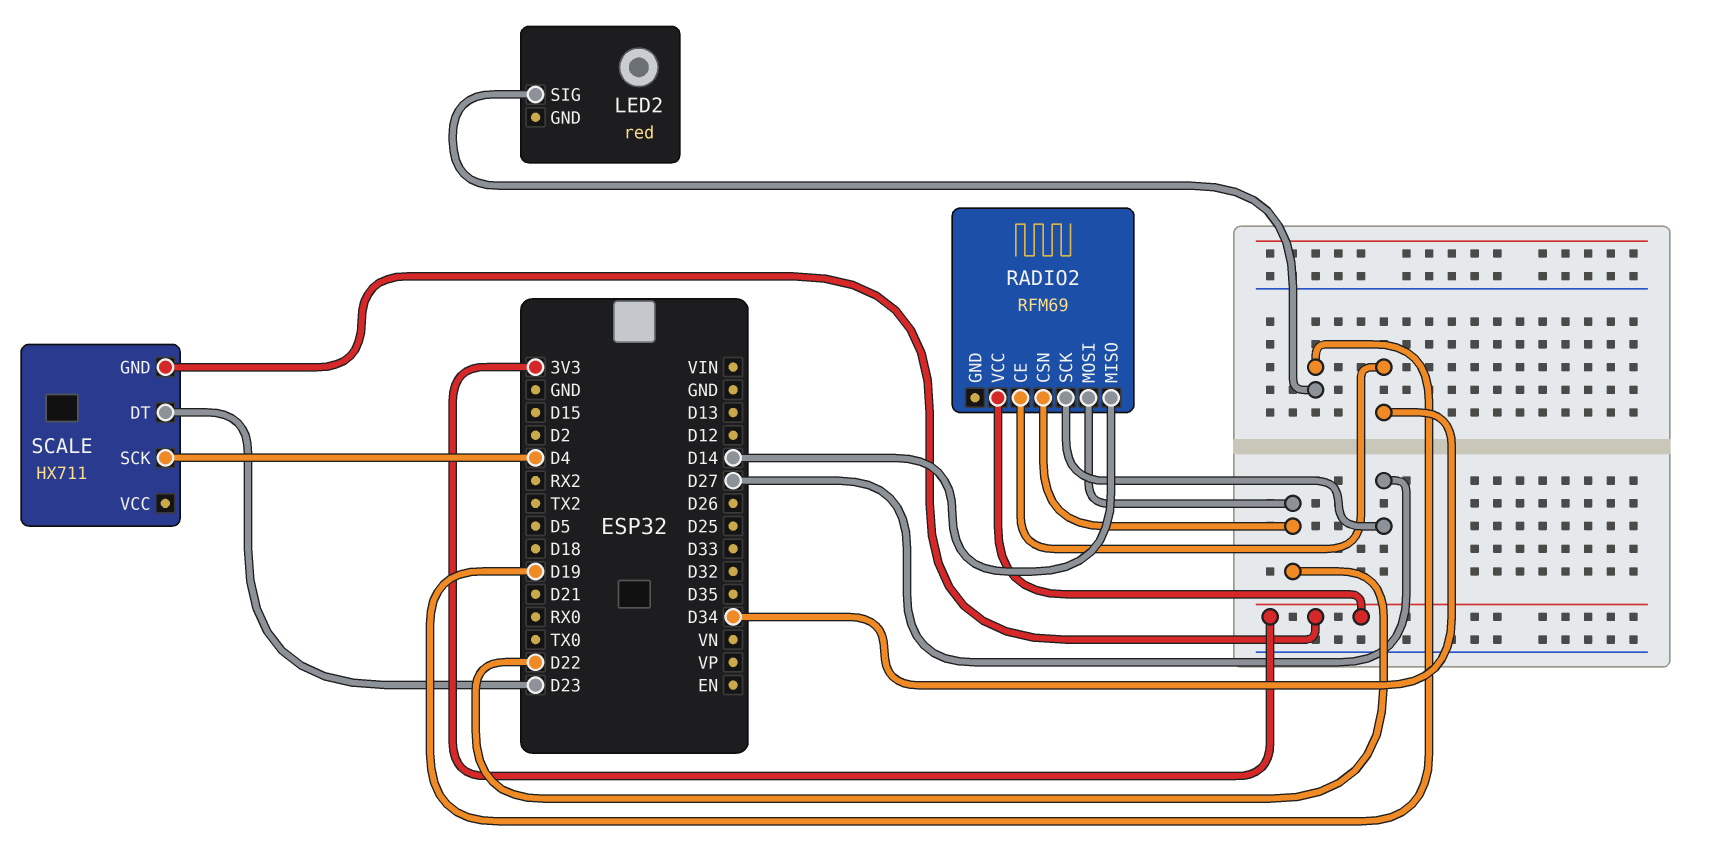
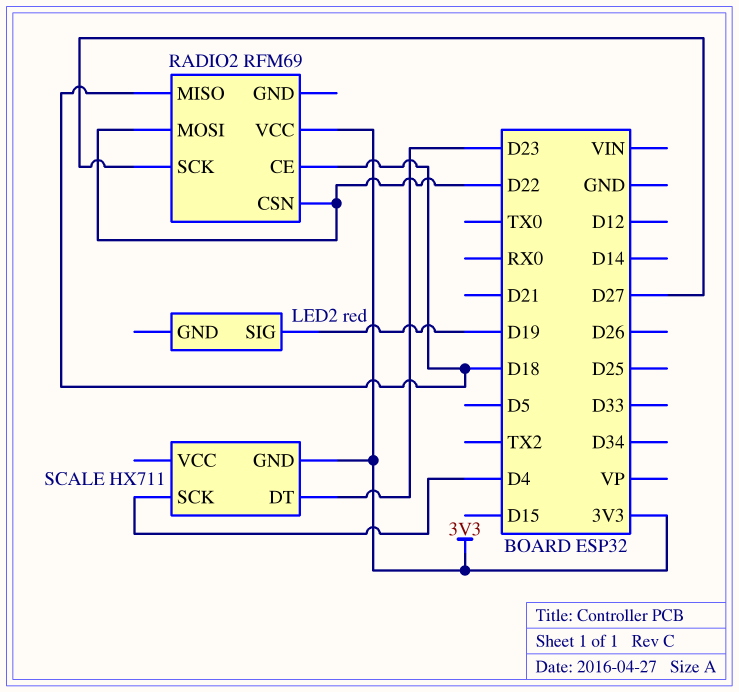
RADIO2 pin CE: D34 -> D18
RADIO2 pin MISO: D14 -> D18

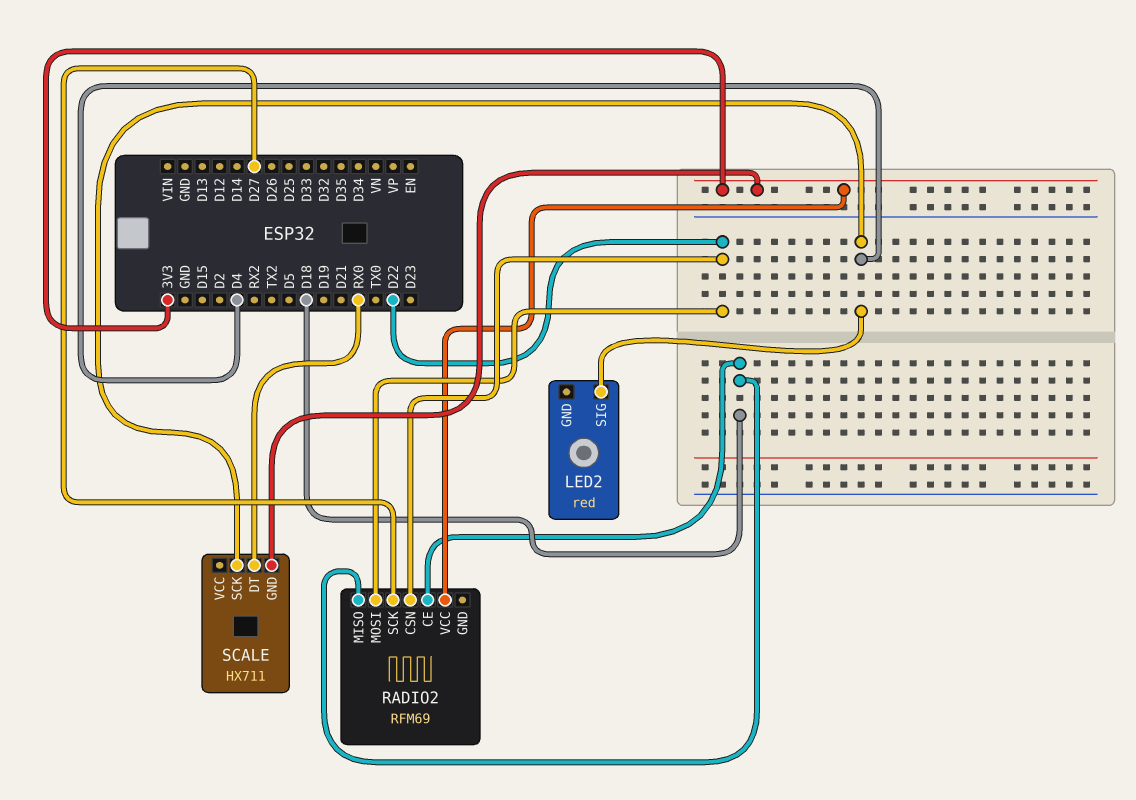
LED2 pin SIG: D19 -> D4
SCALE pin DT: D23 -> RX0

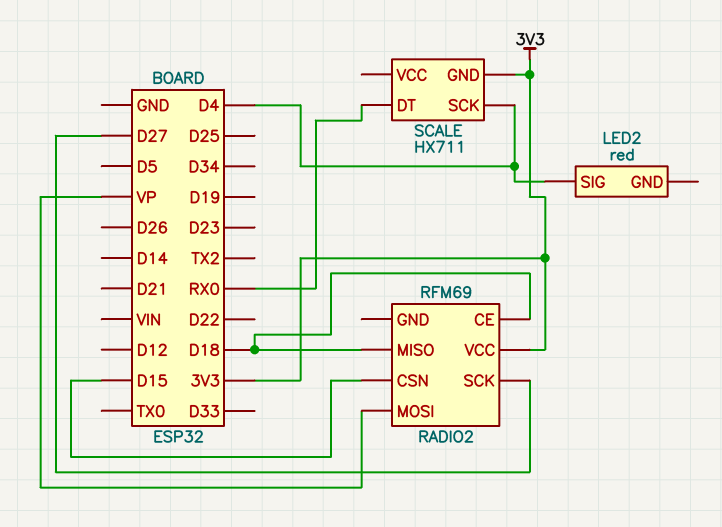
RADIO2 pin CSN: D22 -> D15
RADIO2 pin MOSI: D22 -> VP

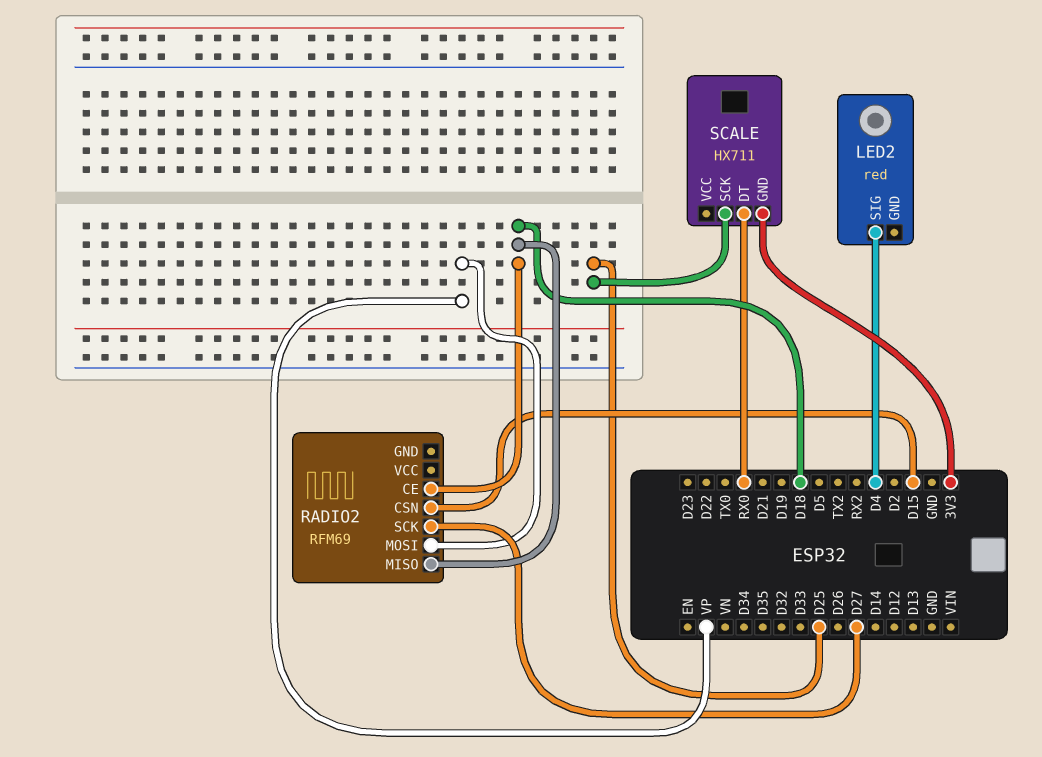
RADIO2 pin VCC: 3V3 -> none
SCALE pin SCK: D4 -> D25

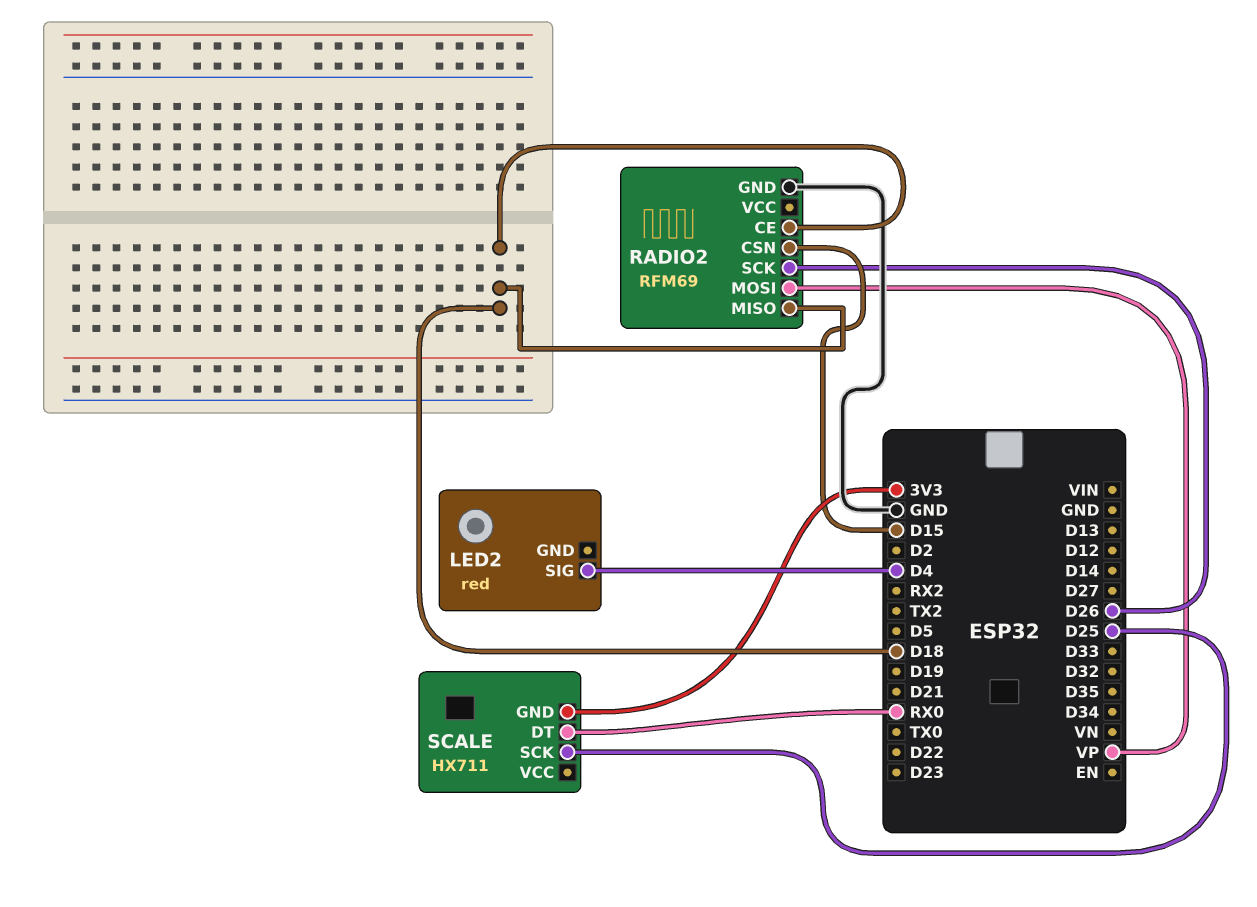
RADIO2 pin GND: none -> GND
RADIO2 pin SCK: D27 -> D26

